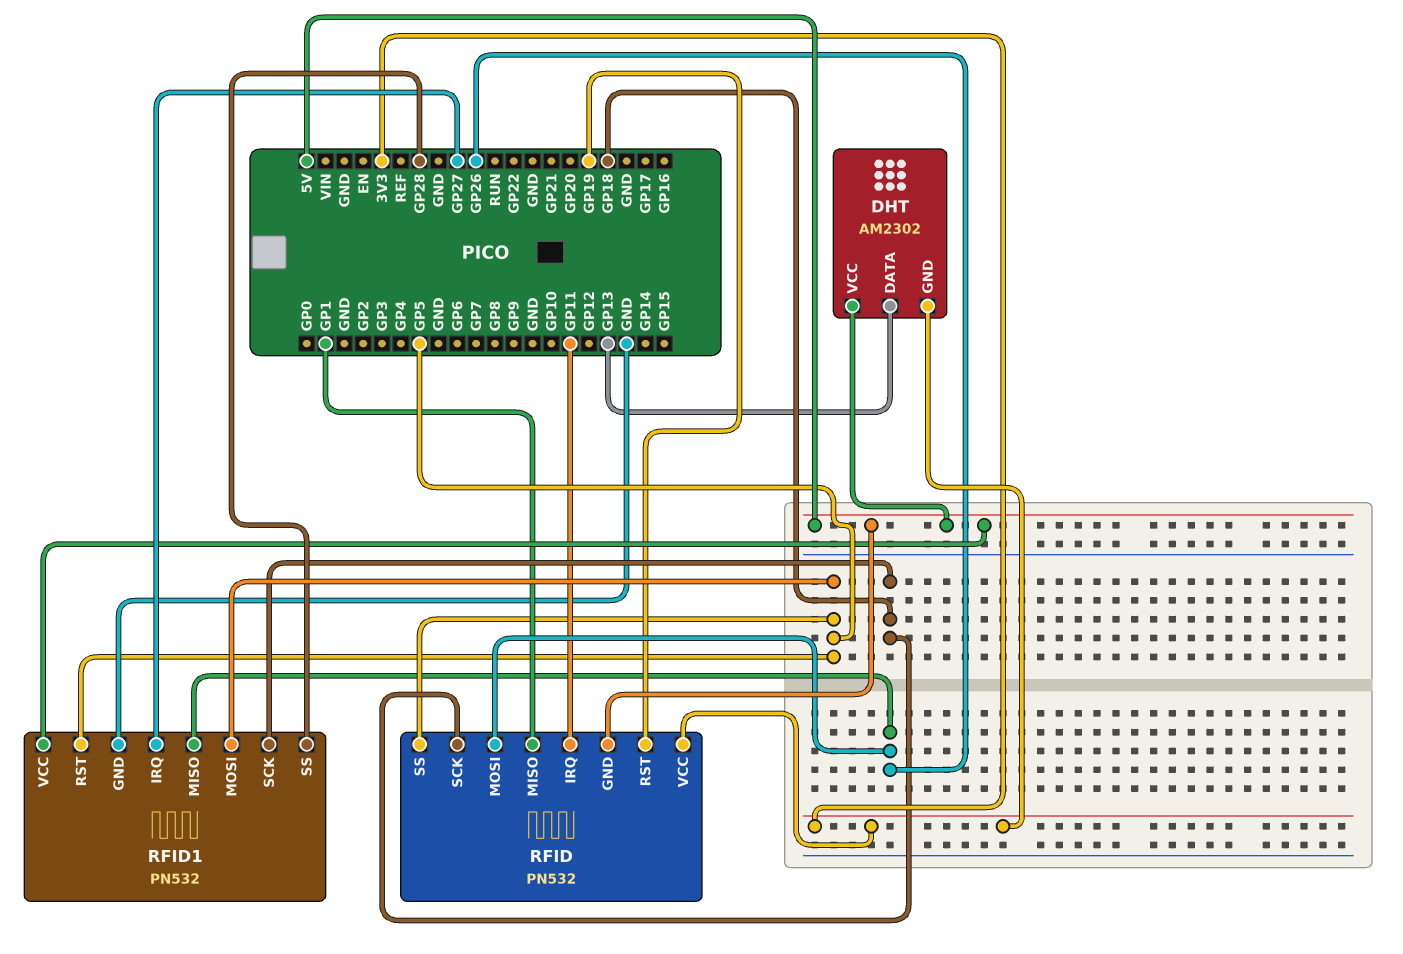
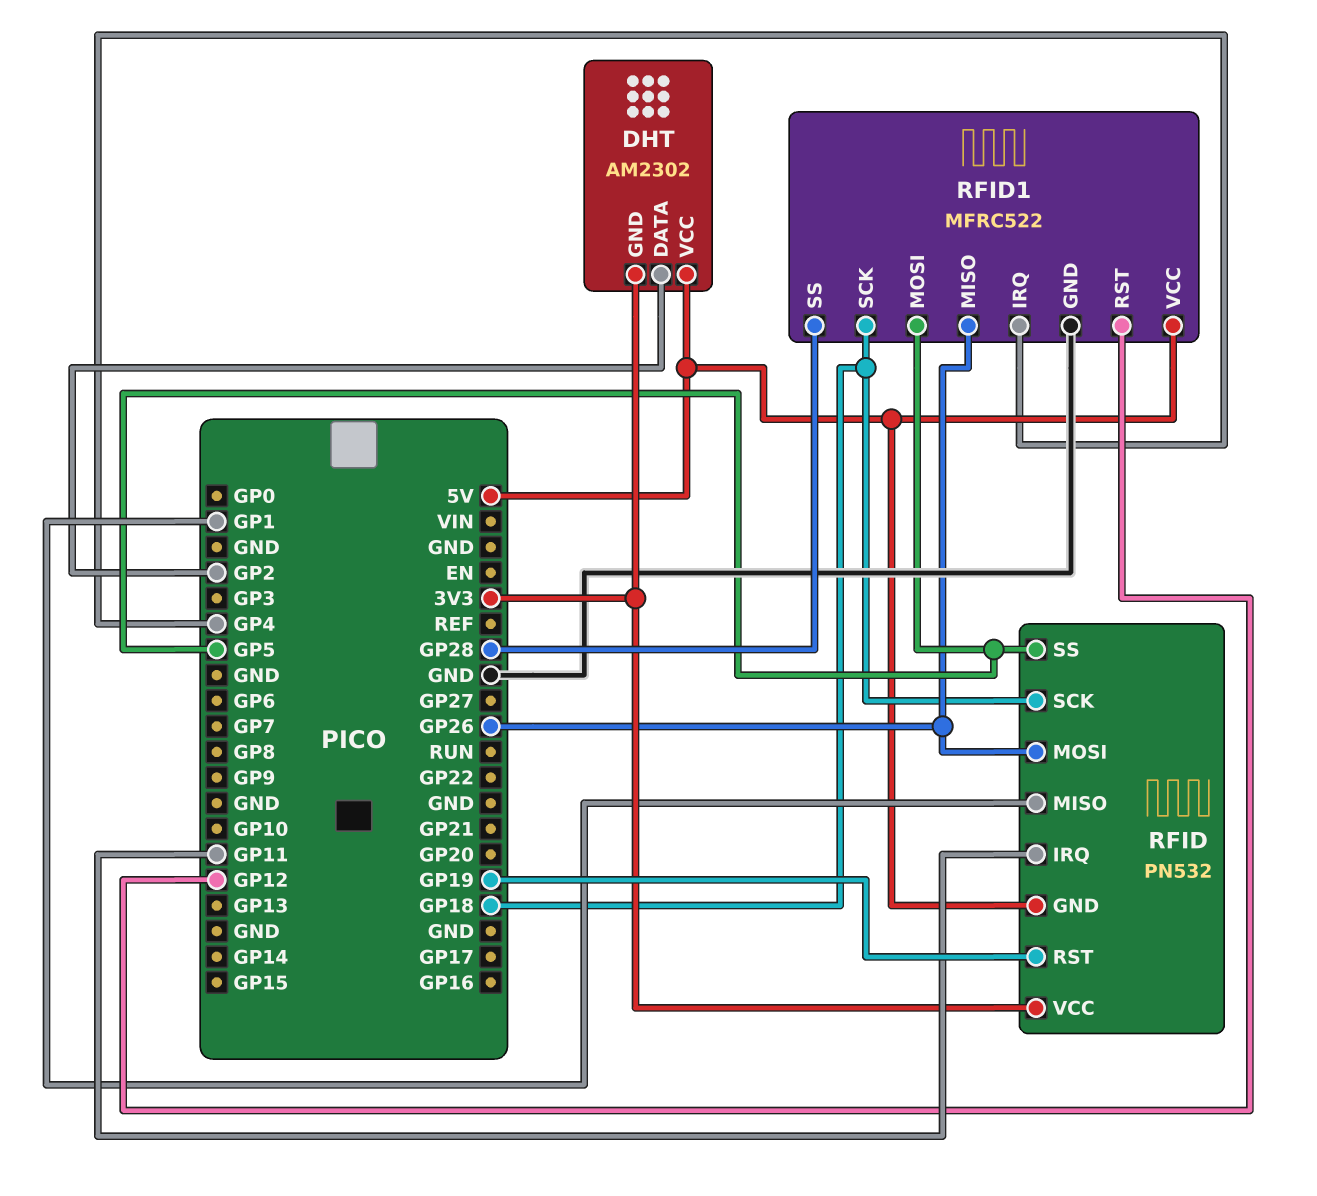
DHT pin DATA: GP13 -> GP2
RFID1: PN532 -> MFRC522
RFID1 pin IRQ: GP27 -> GP4
RFID1 pin RST: GP5 -> GP12

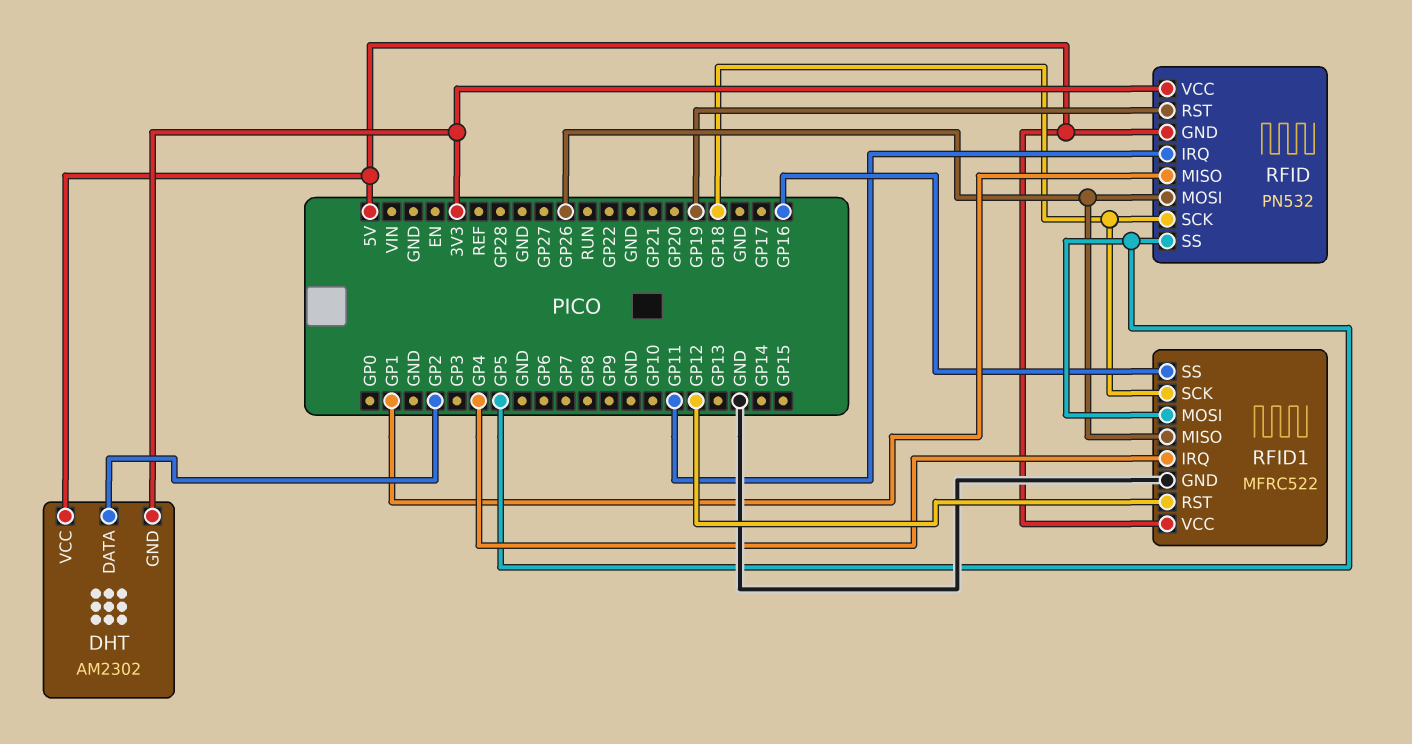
RFID1 pin SS: GP28 -> GP16

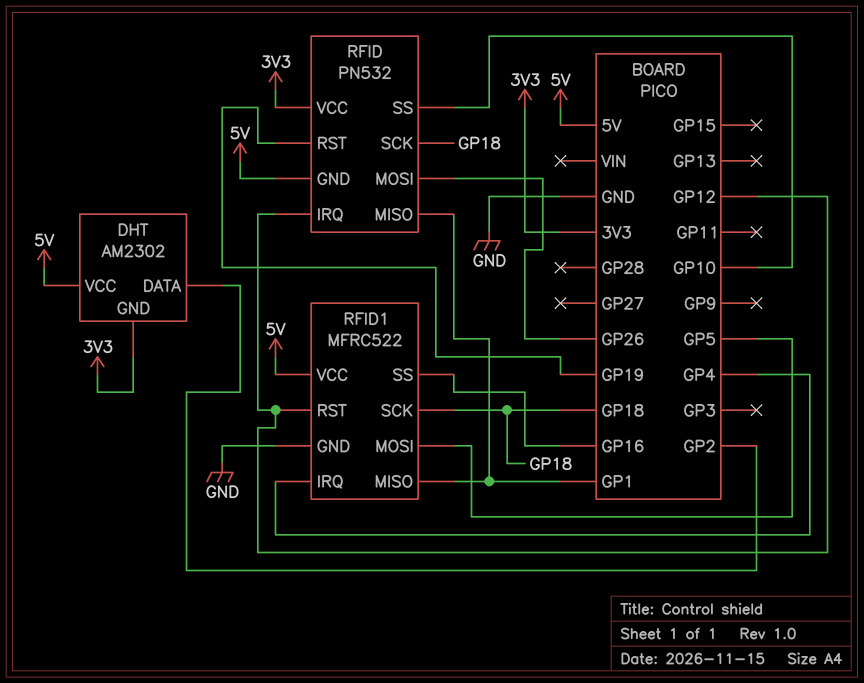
RFID pin IRQ: GP11 -> GP12
RFID pin SS: GP5 -> GP10
RFID1 pin MISO: GP26 -> GP1

